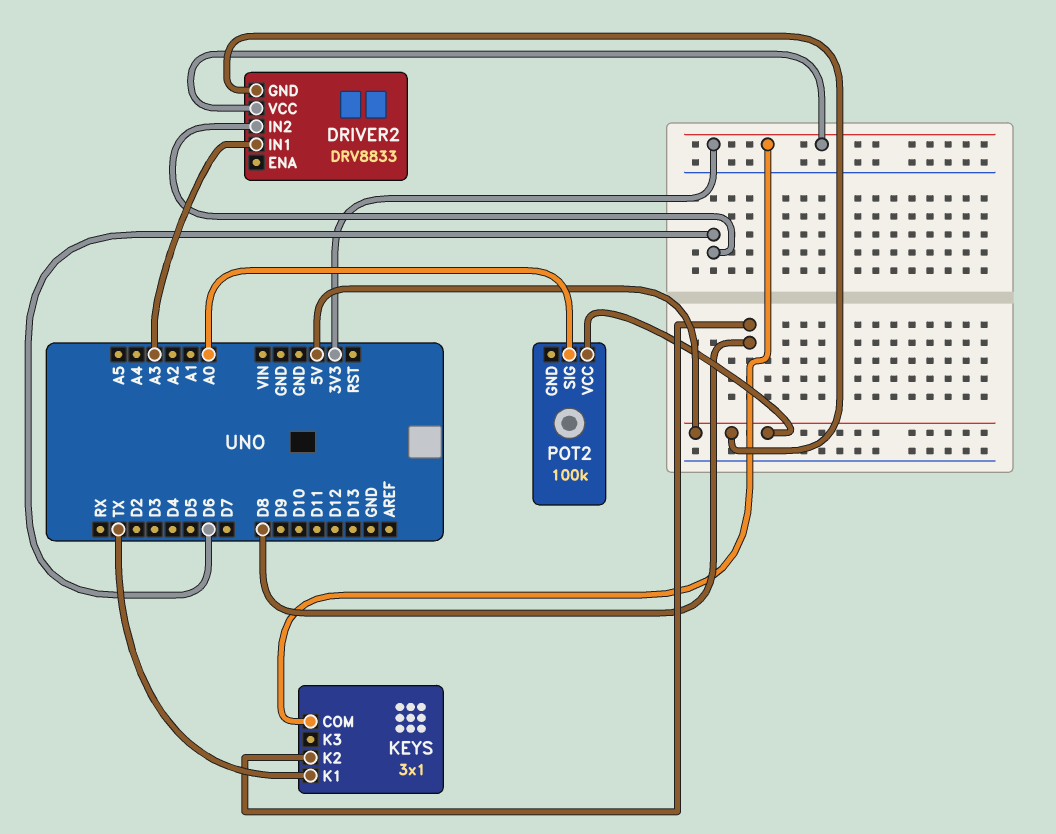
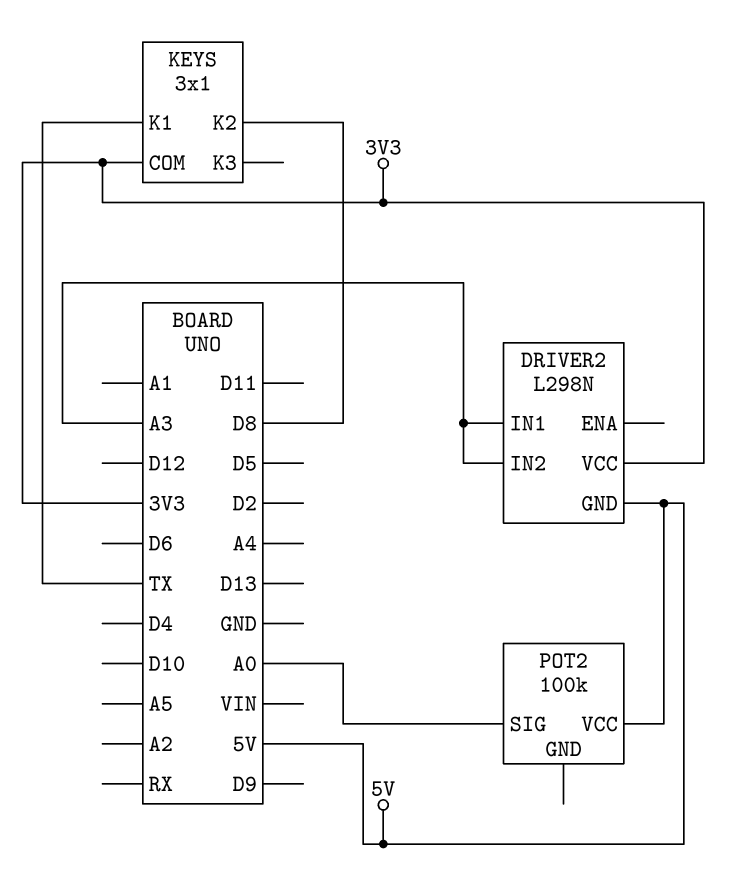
DRIVER2: DRV8833 -> L298N
DRIVER2 pin IN2: D6 -> A3

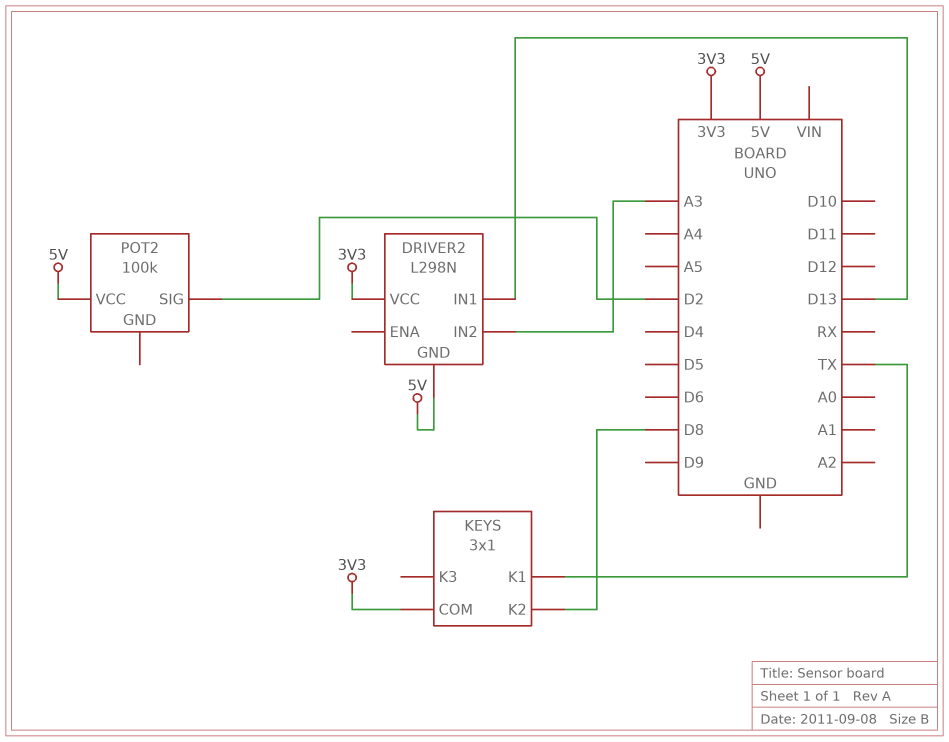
DRIVER2 pin IN1: A3 -> D13
POT2 pin SIG: A0 -> D2

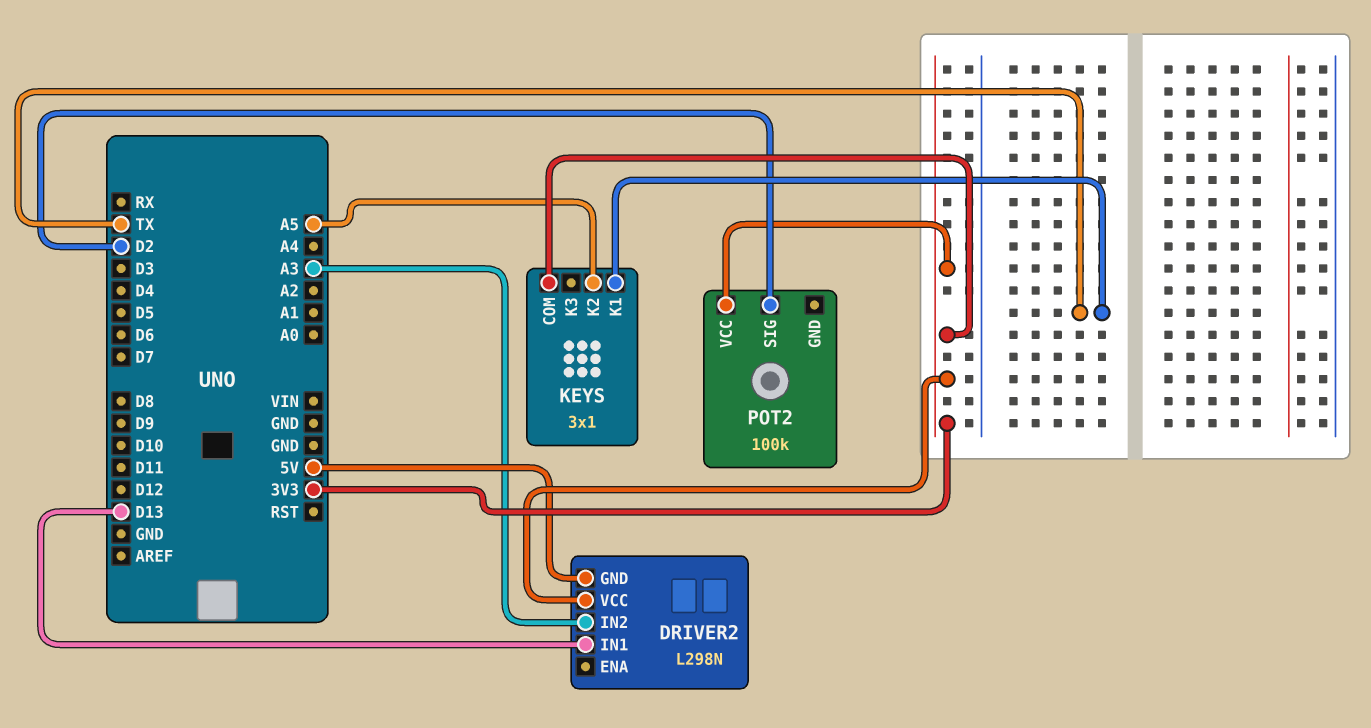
KEYS pin K2: D8 -> A5
POT2 pin VCC: 5V -> 3V3

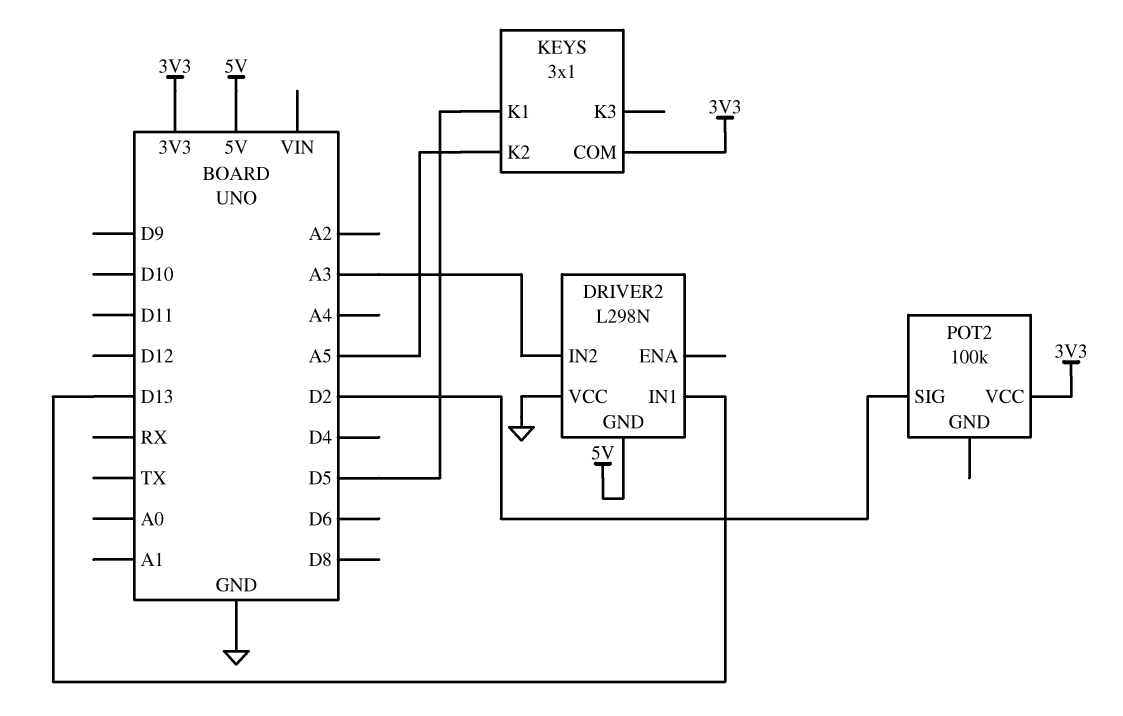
DRIVER2 pin VCC: 3V3 -> GND
KEYS pin K1: TX -> D5

